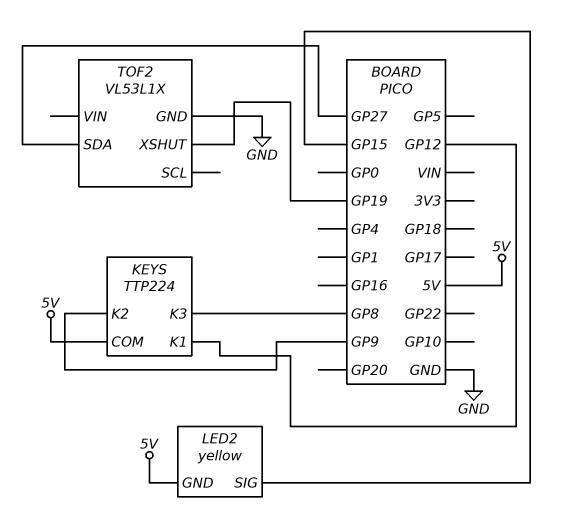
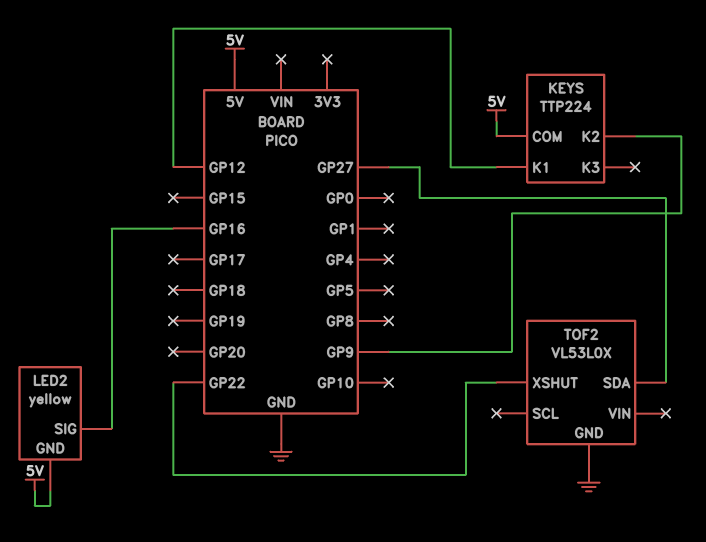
KEYS pin K3: GP8 -> none
LED2 pin SIG: GP15 -> GP16
TOF2: VL53L1X -> VL53L0X
TOF2 pin XSHUT: GP19 -> GP22

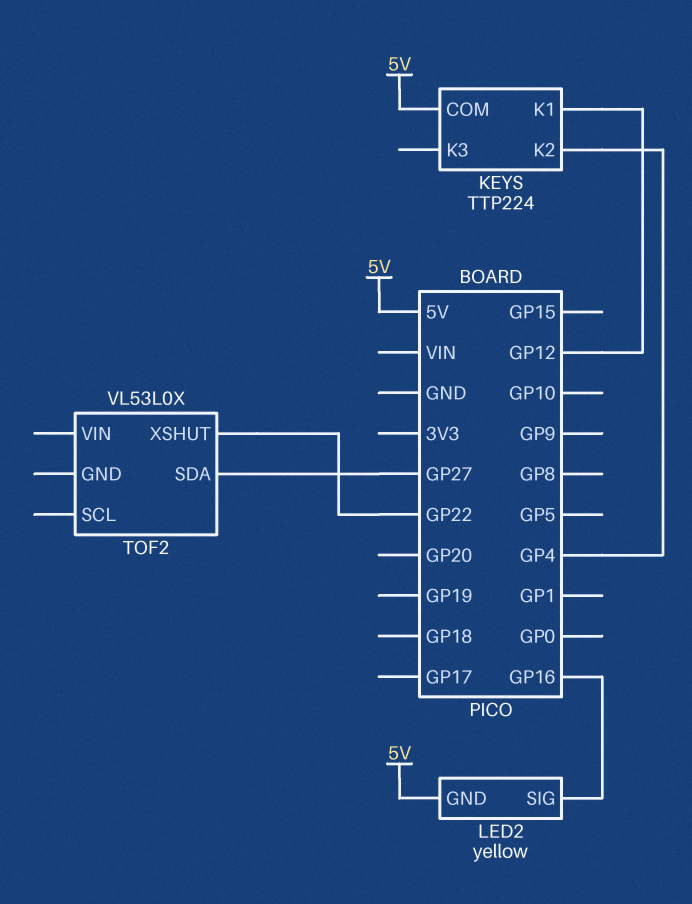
KEYS pin K2: GP9 -> GP4
TOF2 pin GND: GND -> none

